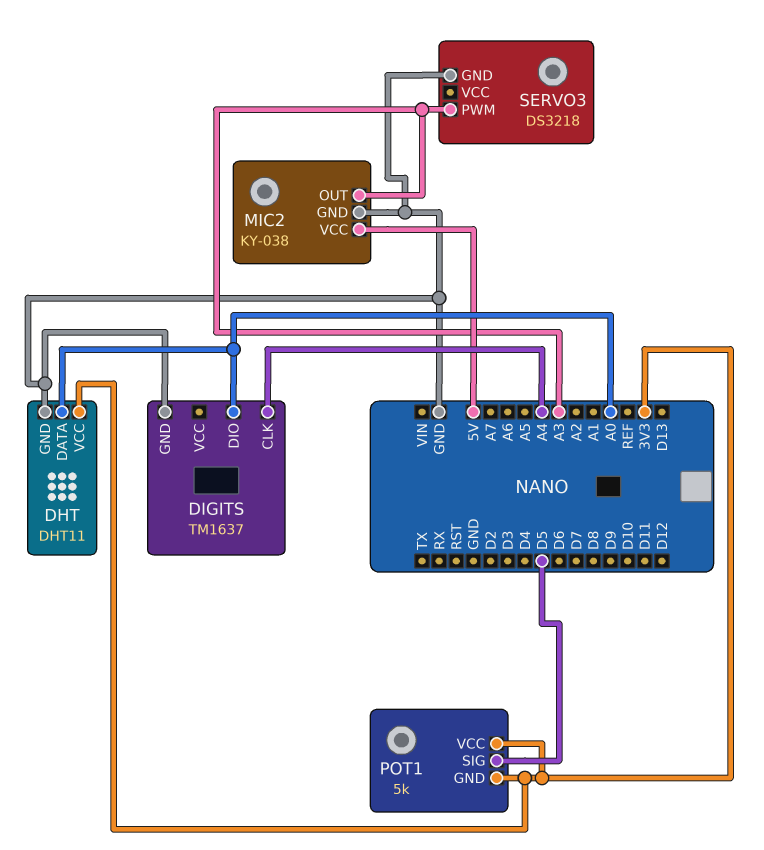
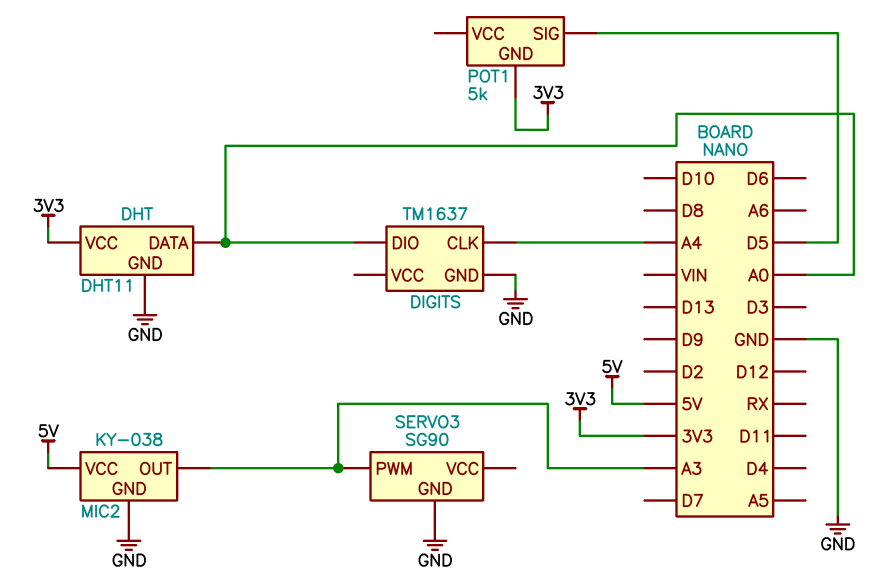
POT1 pin VCC: 3V3 -> none
SERVO3: DS3218 -> SG90

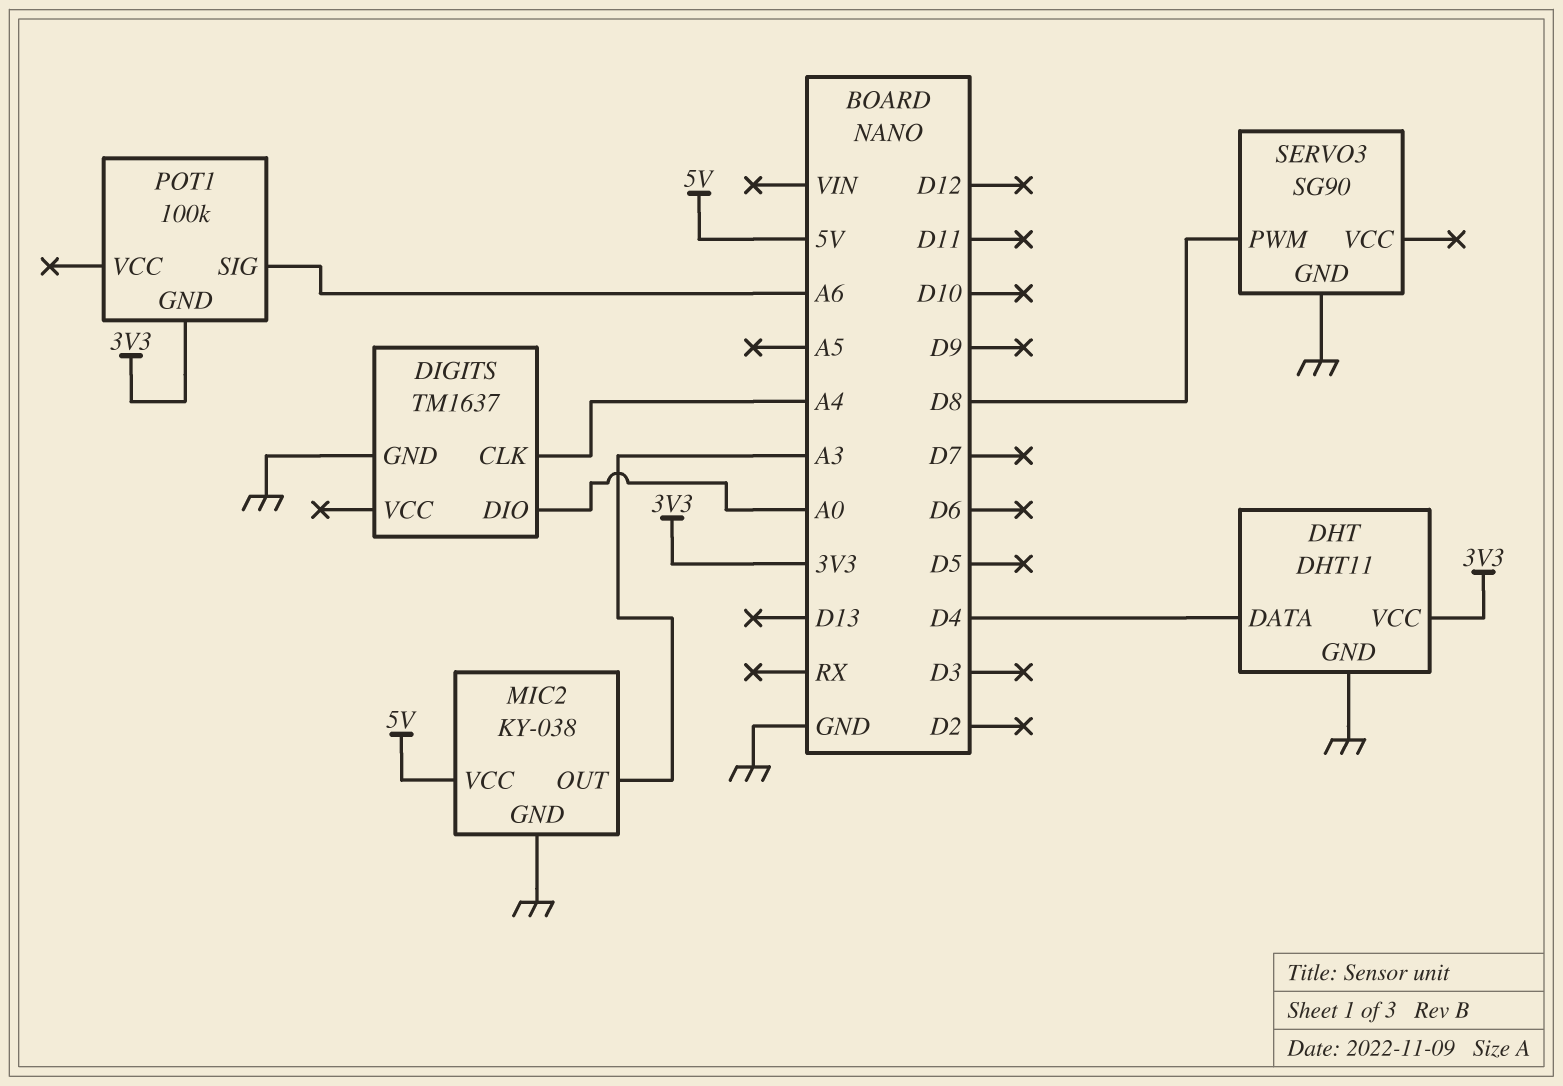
DHT pin DATA: A0 -> D4
POT1: 5k -> 100k
POT1 pin SIG: D5 -> A6
SERVO3 pin PWM: A3 -> D8

